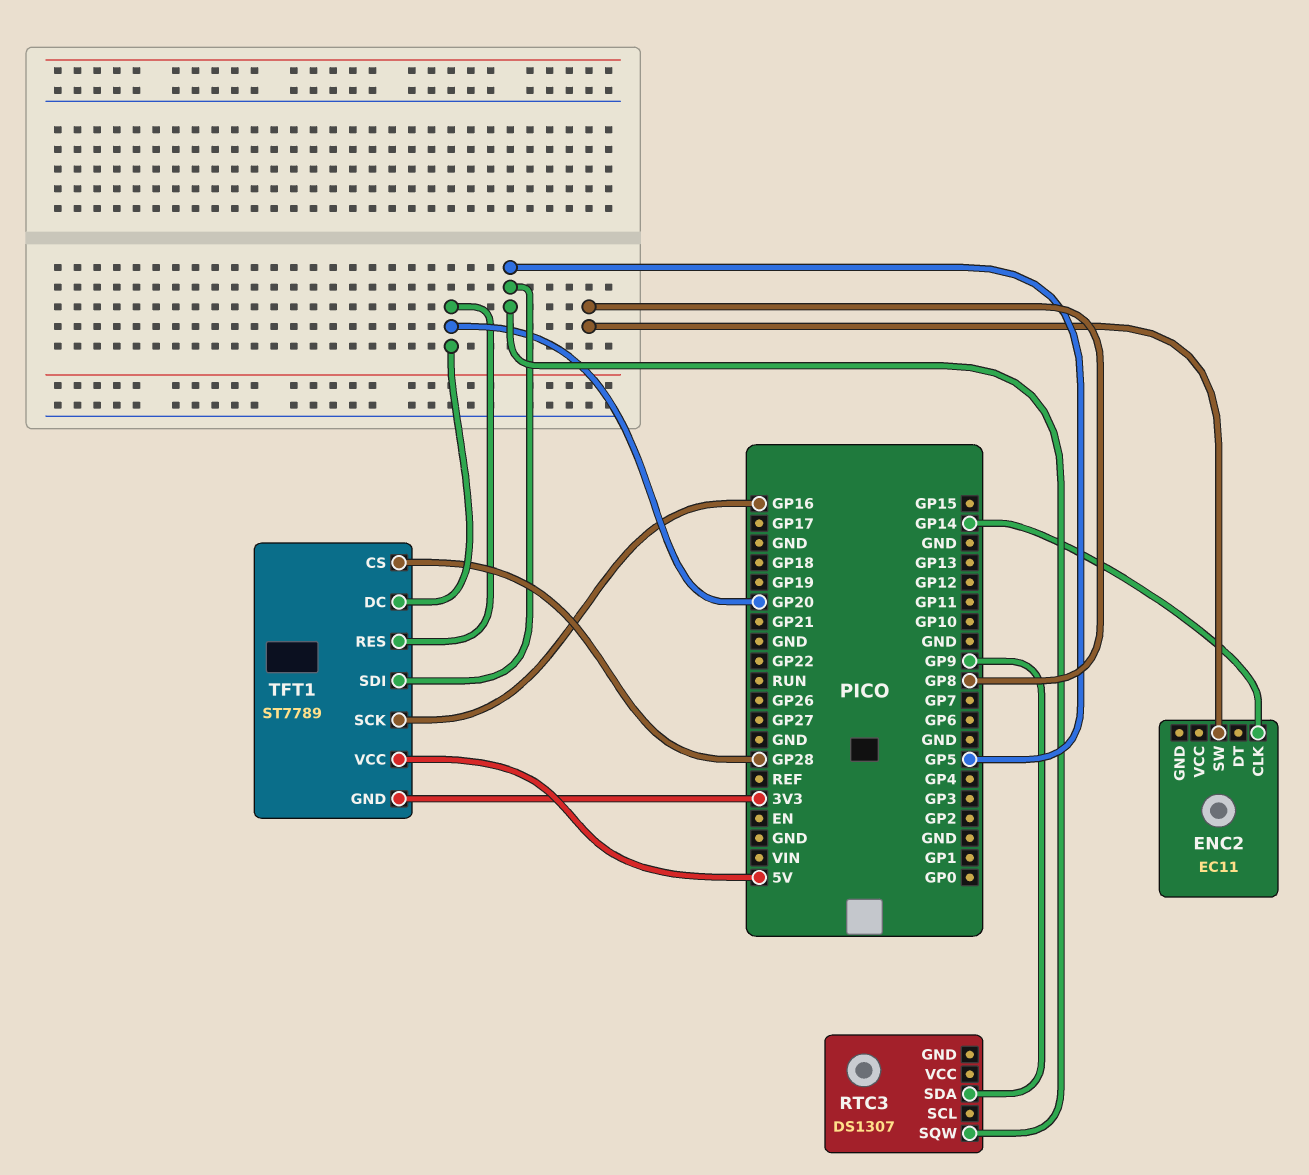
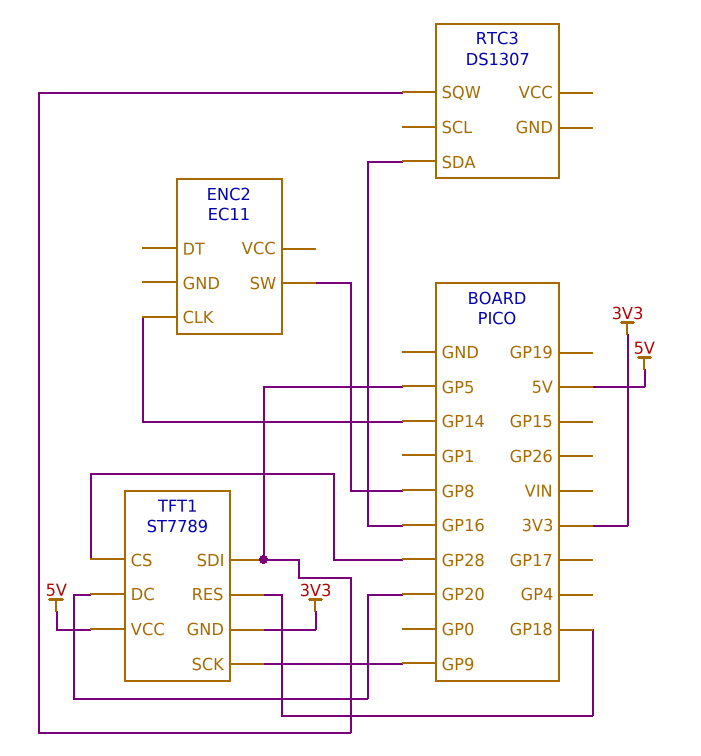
RTC3 pin SDA: GP9 -> GP16
TFT1 pin RES: GP20 -> GP18
TFT1 pin SCK: GP16 -> GP9

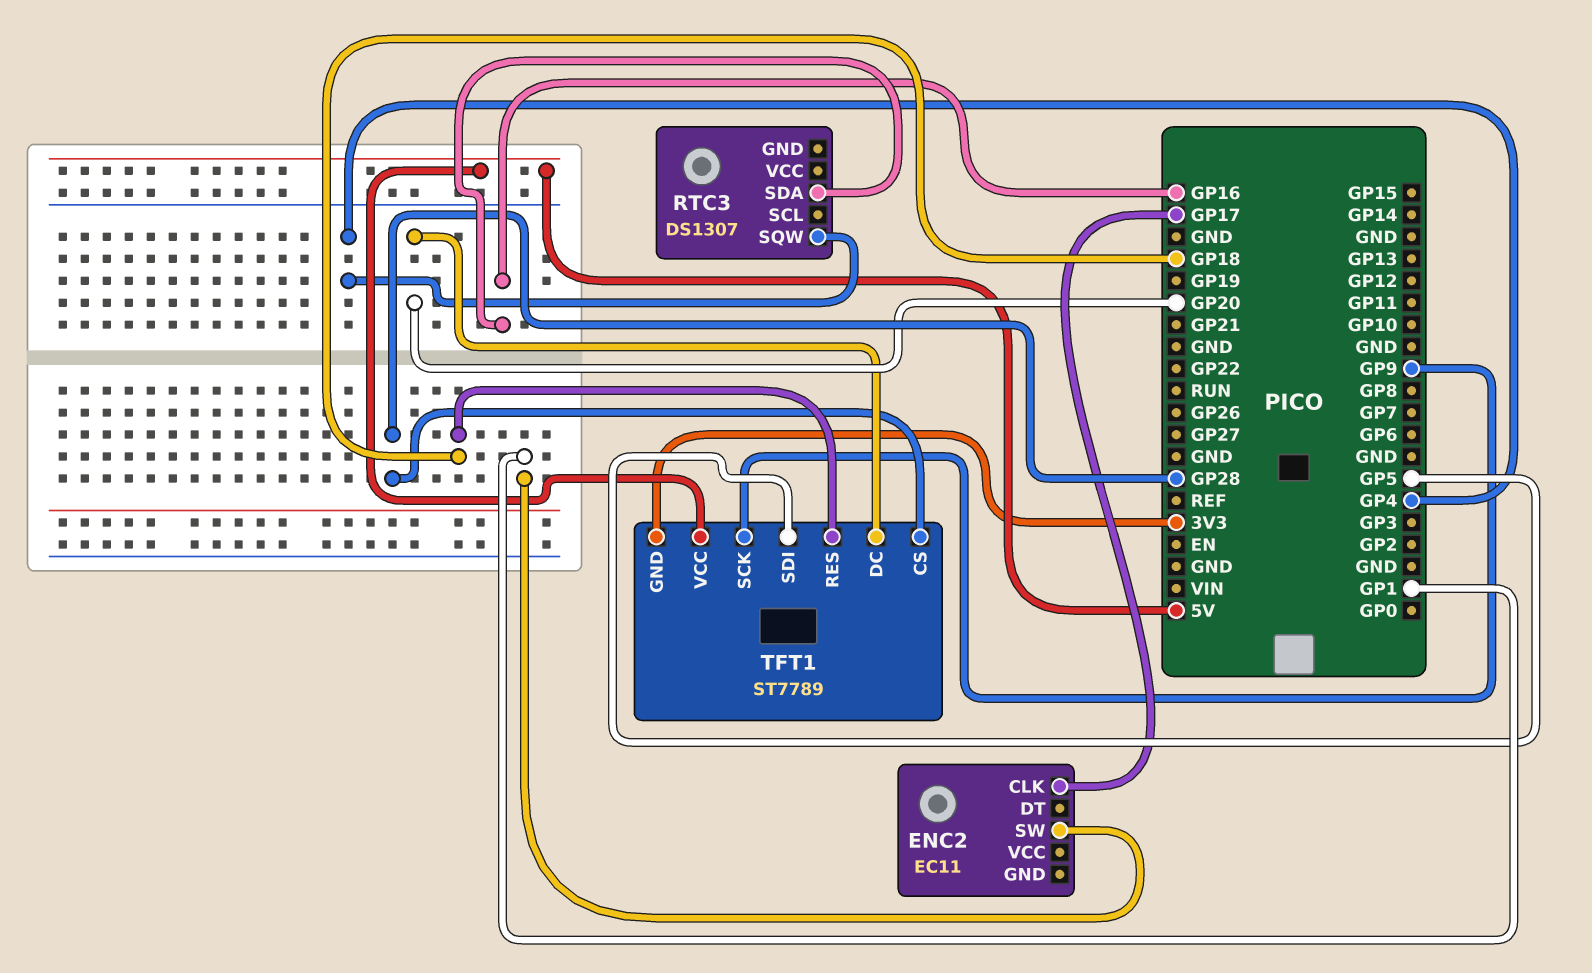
ENC2 pin CLK: GP14 -> GP17
ENC2 pin SW: GP8 -> GP1
RTC3 pin SQW: GP5 -> GP4

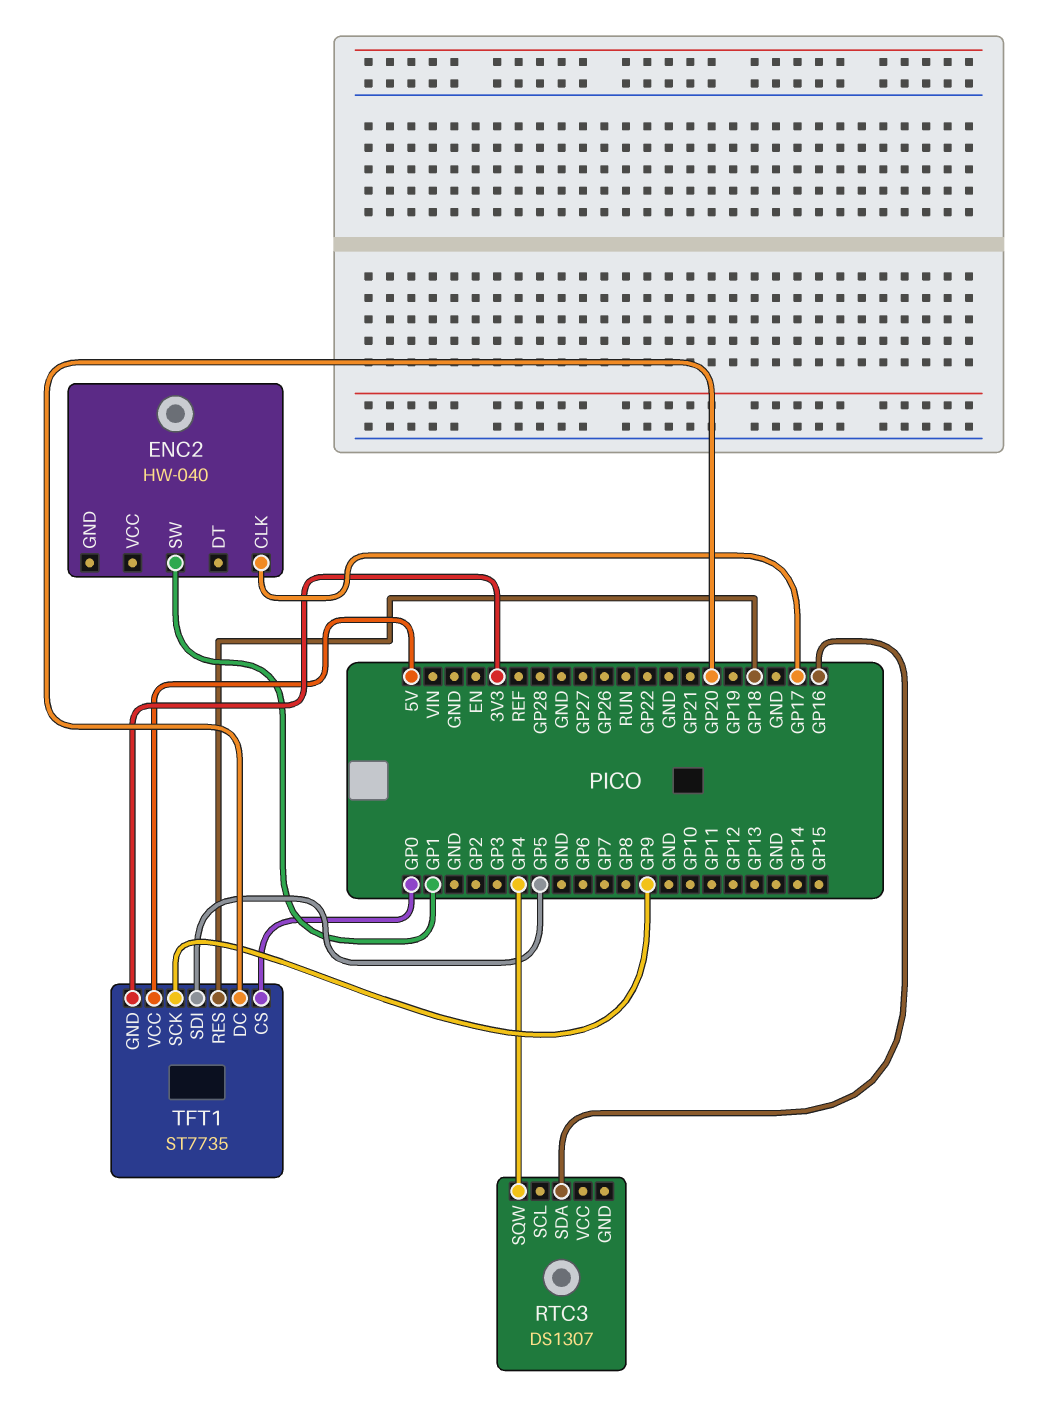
ENC2: EC11 -> HW-040
TFT1: ST7789 -> ST7735
TFT1 pin CS: GP28 -> GP0

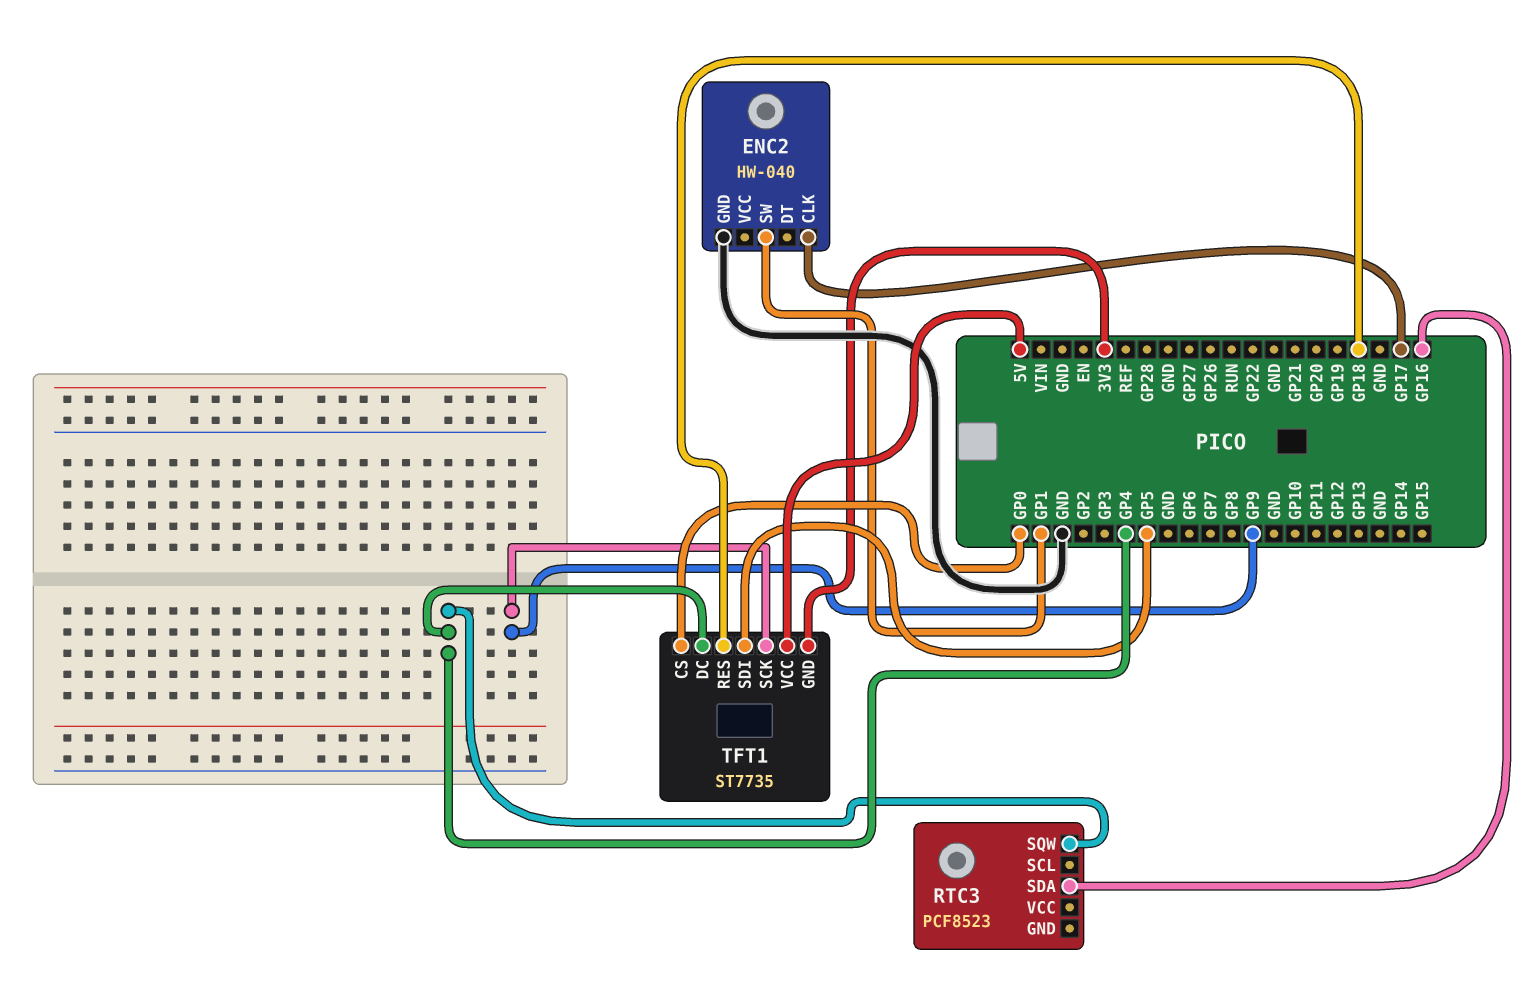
ENC2 pin GND: none -> GND
RTC3: DS1307 -> PCF8523
TFT1 pin DC: GP20 -> GP4

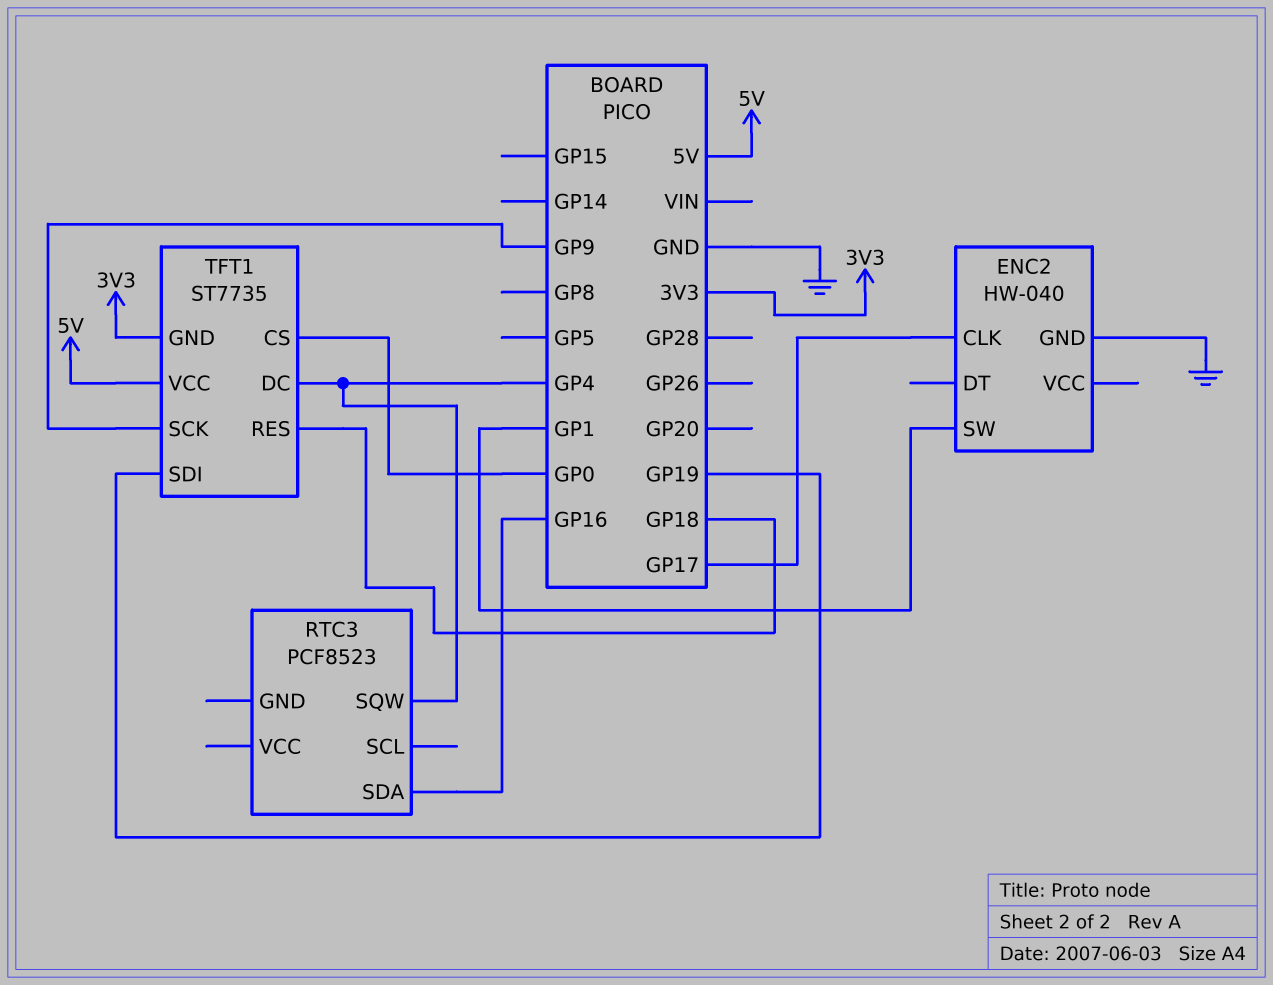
TFT1 pin SDI: GP5 -> GP19

